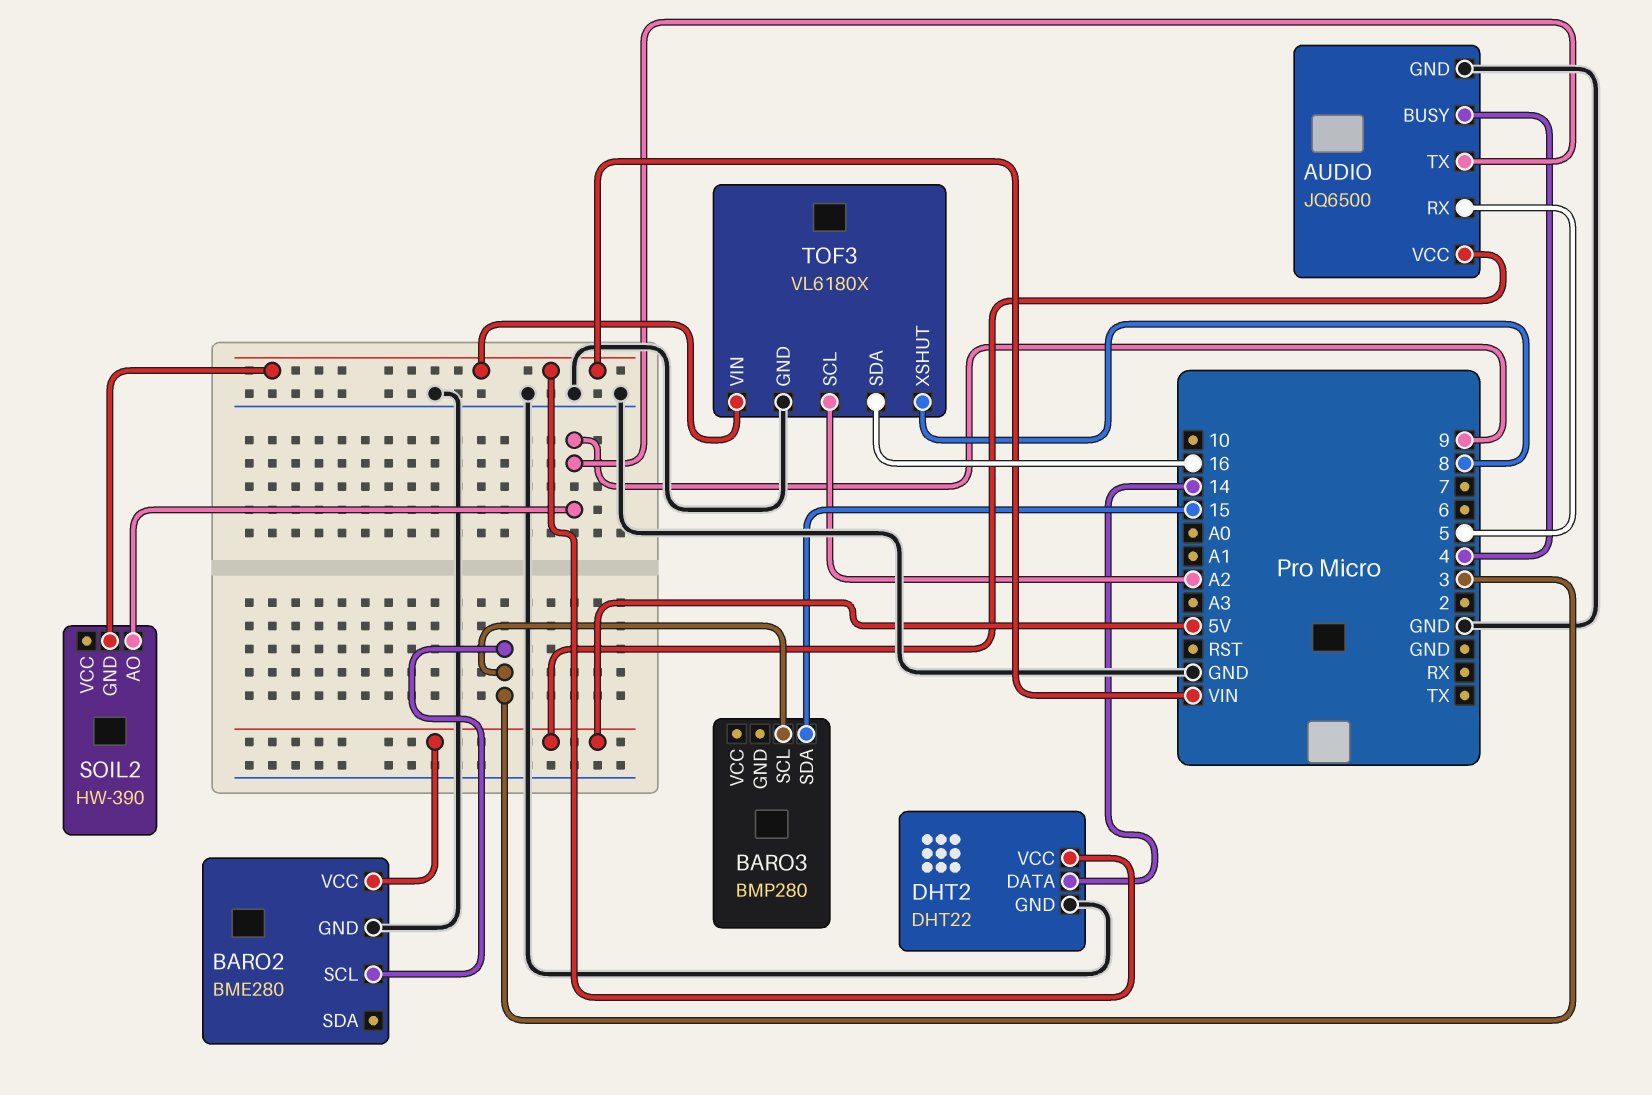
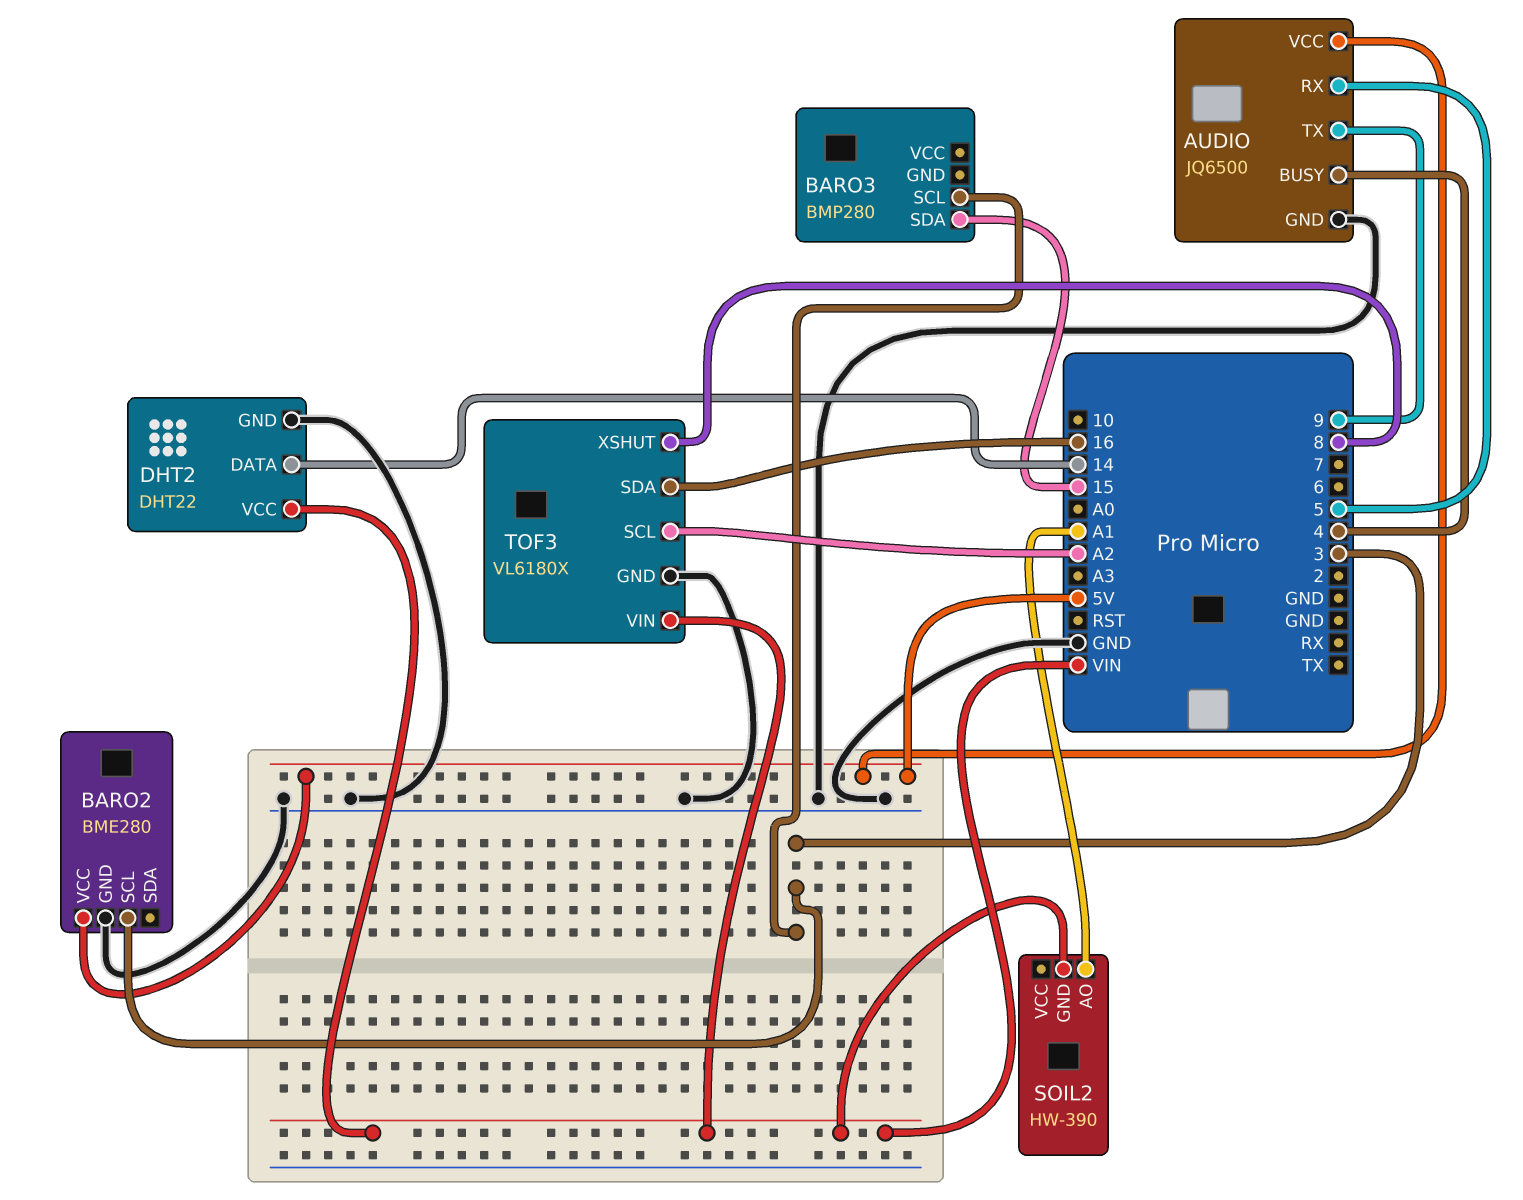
SOIL2 pin AO: 9 -> A1

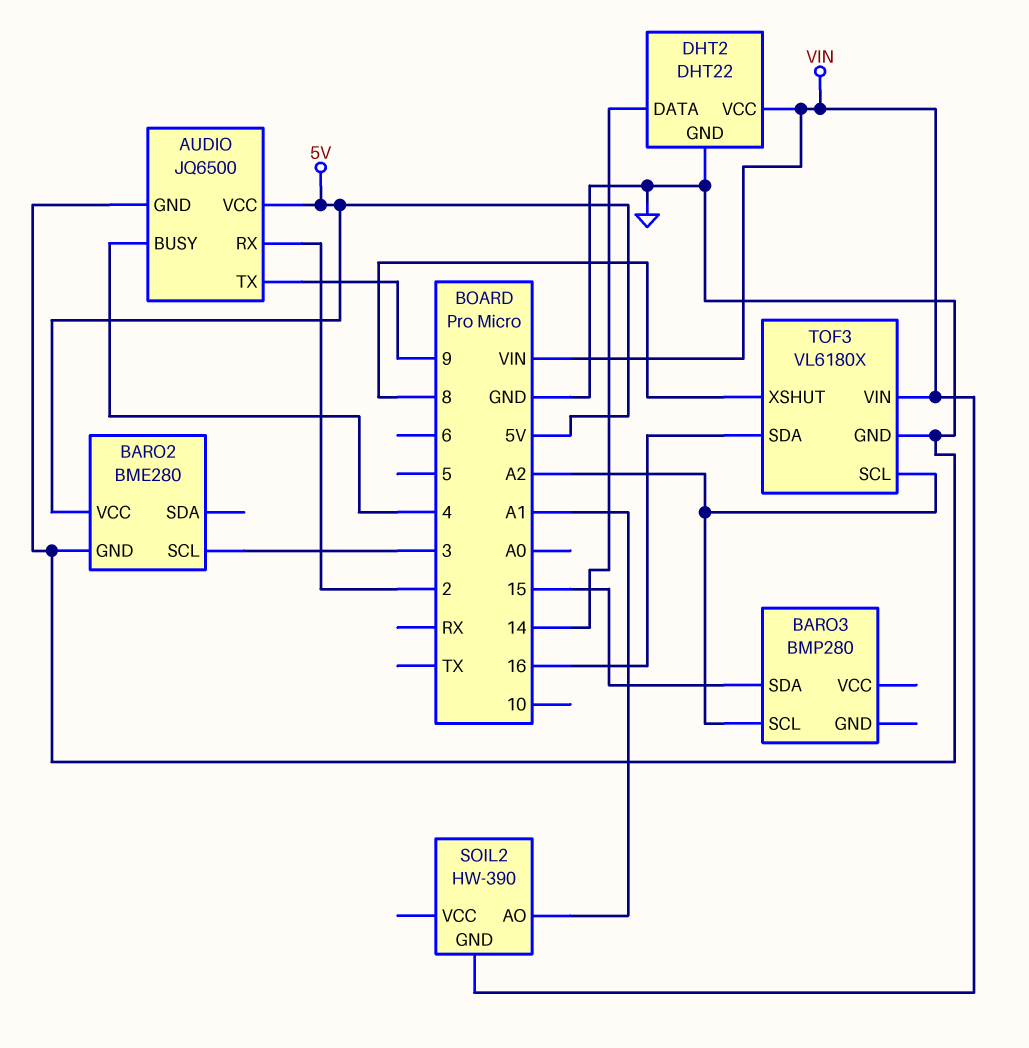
AUDIO pin RX: 5 -> 2
BARO3 pin SCL: 3 -> A2

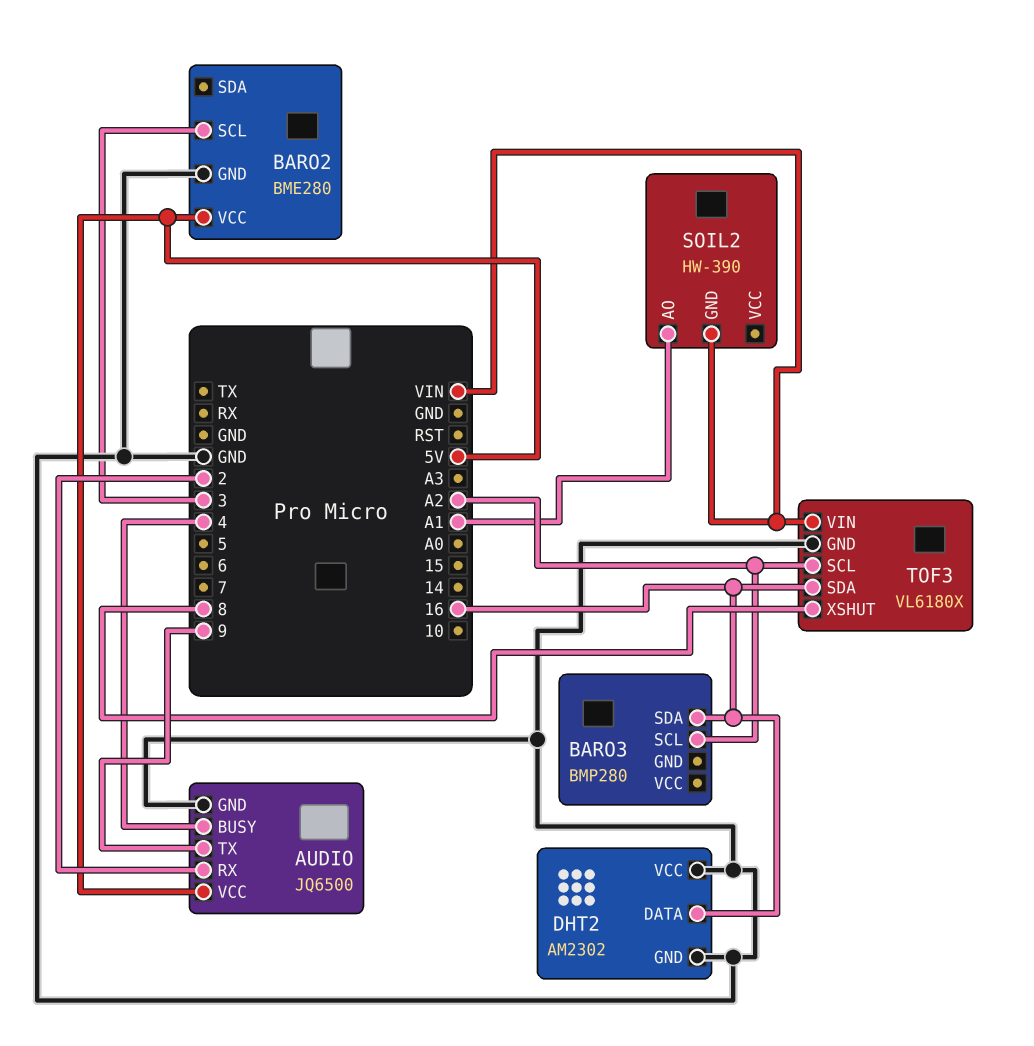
BARO3 pin SDA: 15 -> 16
DHT2: DHT22 -> AM2302
DHT2 pin DATA: 14 -> 16
DHT2 pin VCC: VIN -> GND

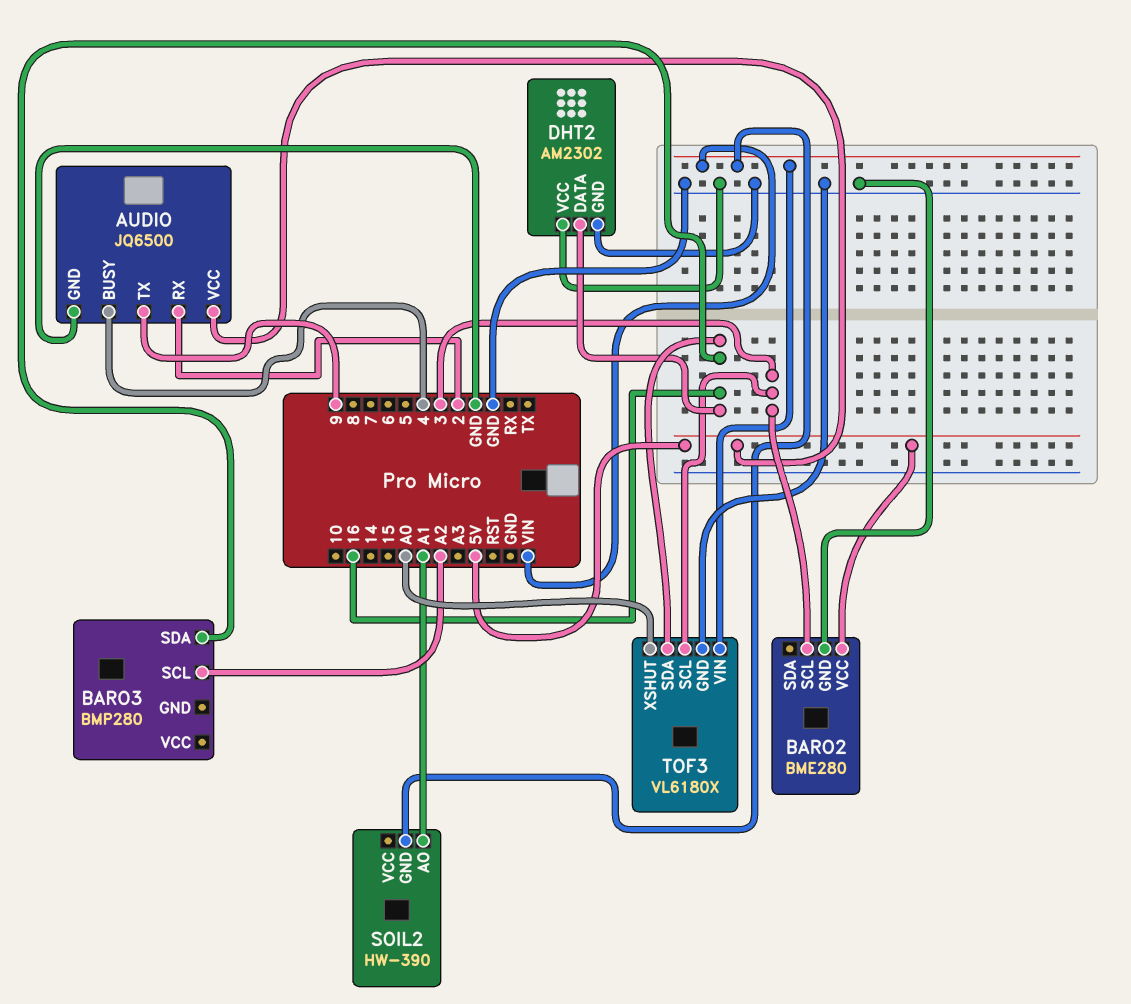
TOF3 pin SCL: A2 -> 3
TOF3 pin XSHUT: 8 -> A0

